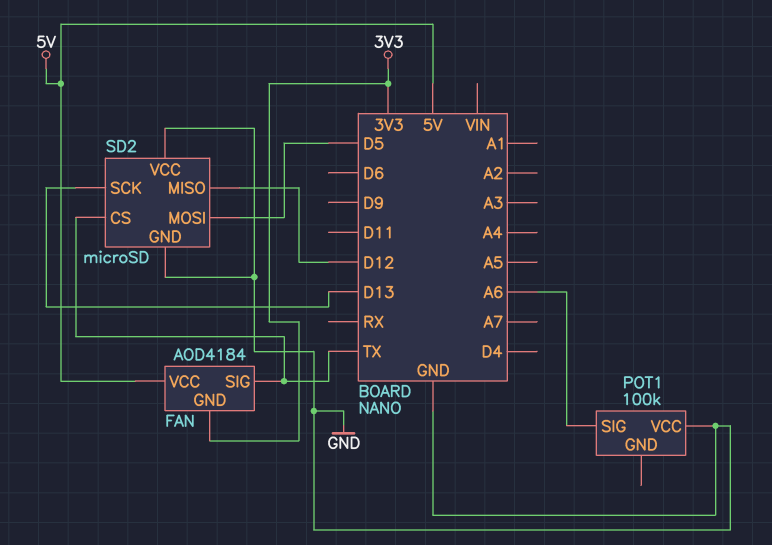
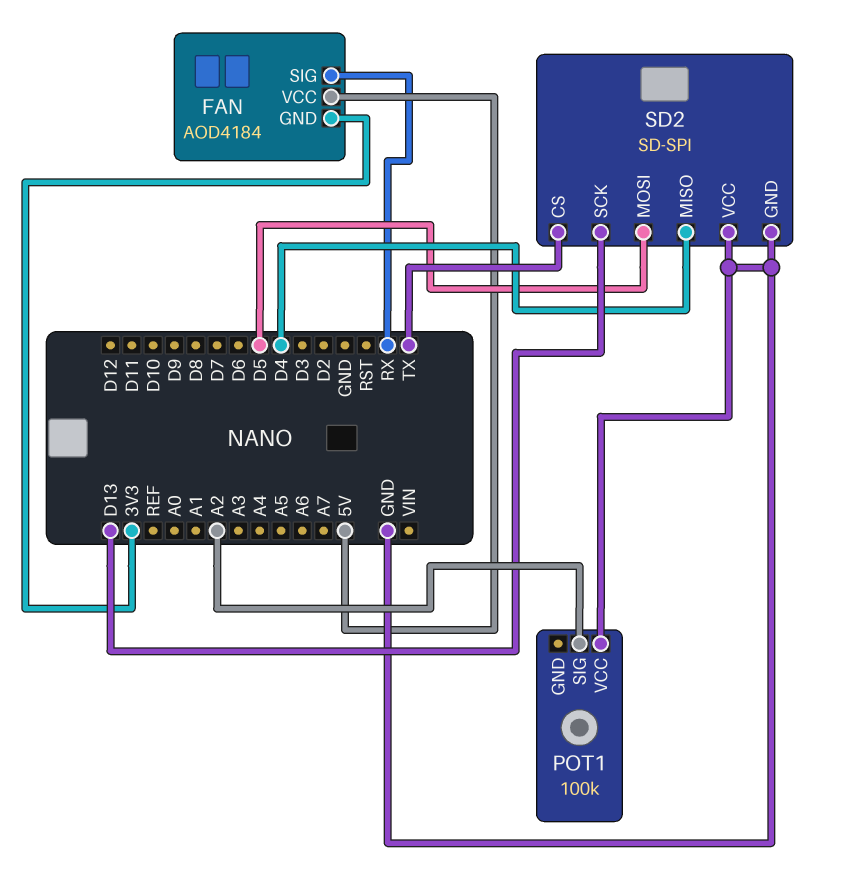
FAN pin SIG: TX -> RX
POT1 pin SIG: A6 -> A2
SD2: microSD -> SD-SPI
SD2 pin MISO: D12 -> D4

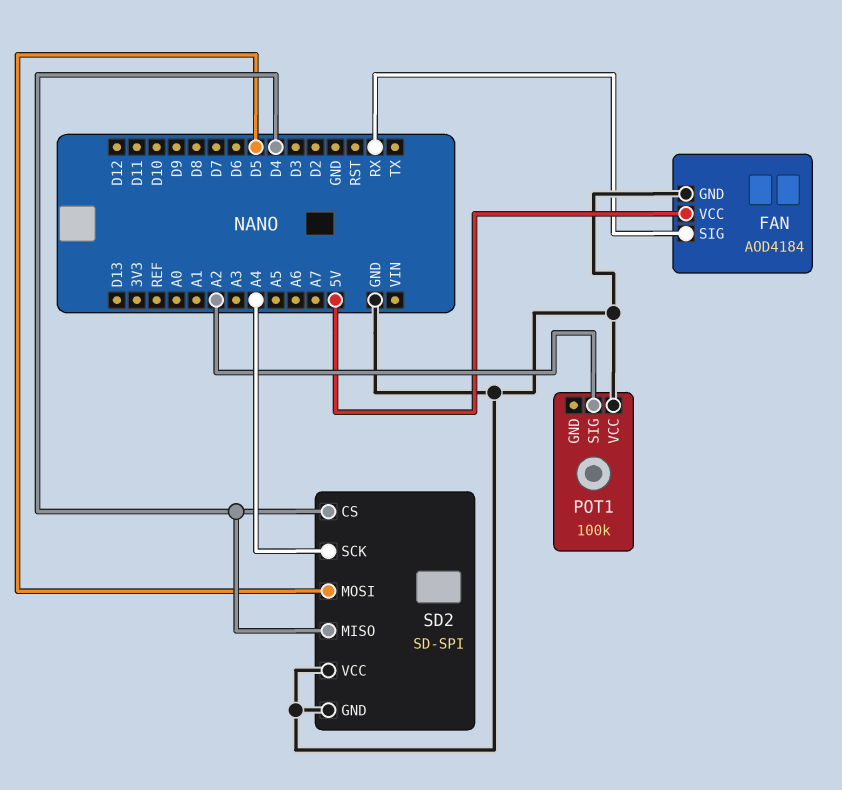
FAN pin GND: 3V3 -> GND
SD2 pin CS: TX -> D4
SD2 pin SCK: D13 -> A4

